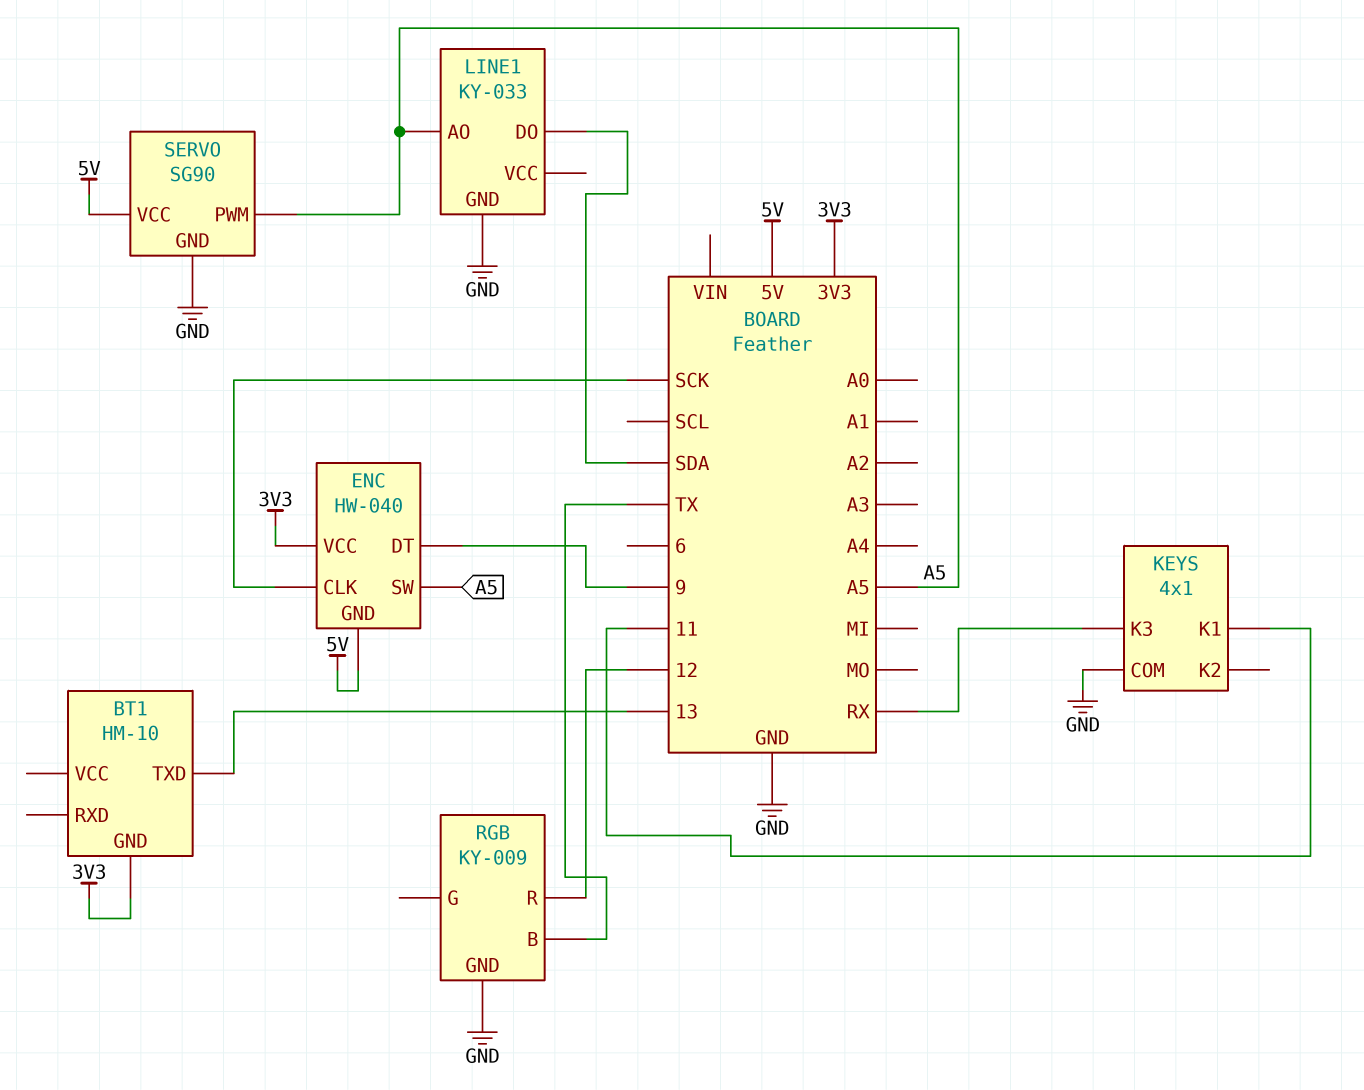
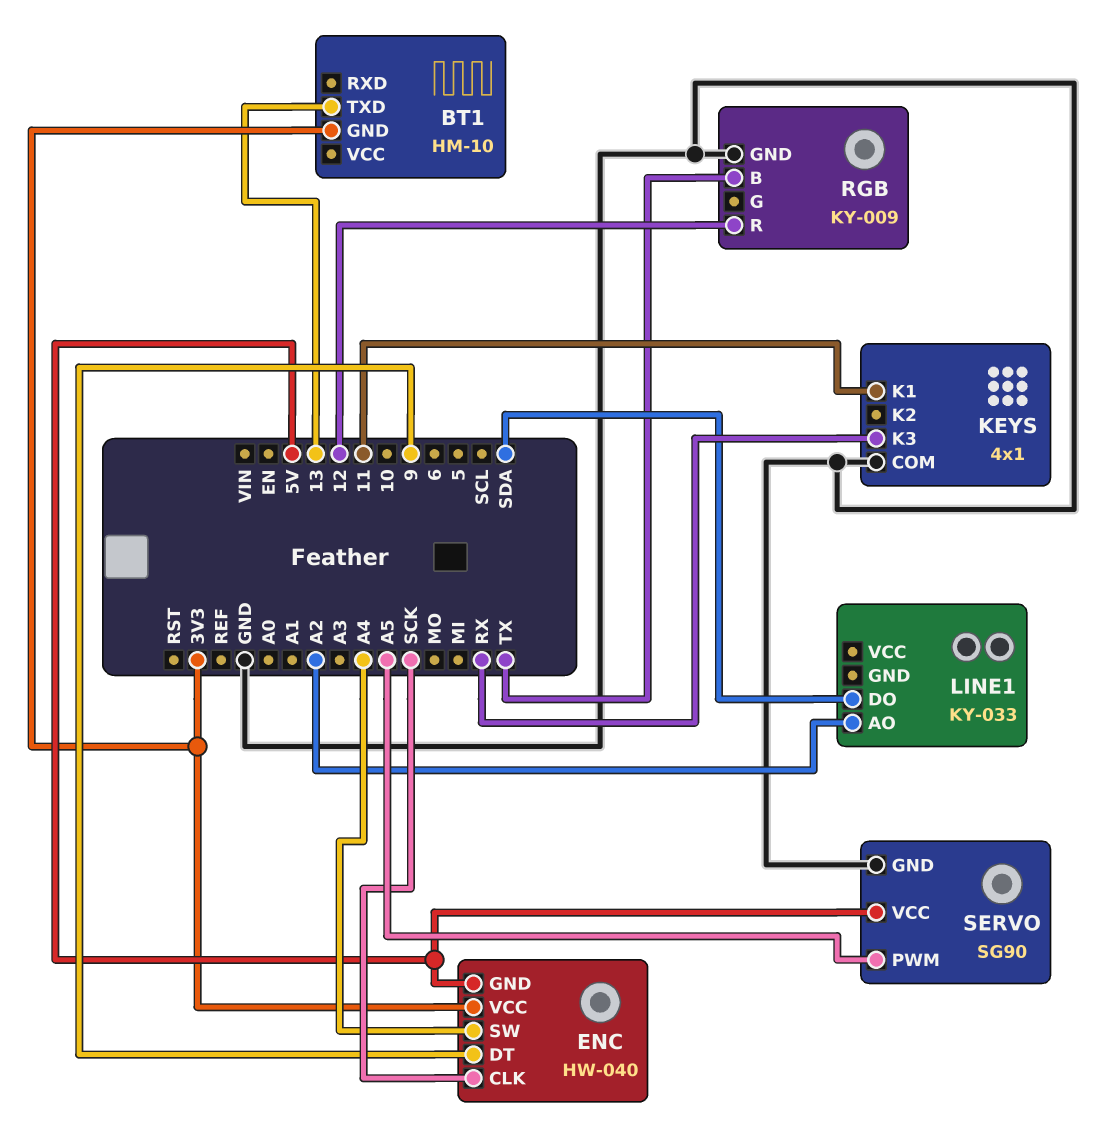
ENC pin SW: A5 -> A4
LINE1 pin AO: A5 -> A2
LINE1 pin GND: GND -> none

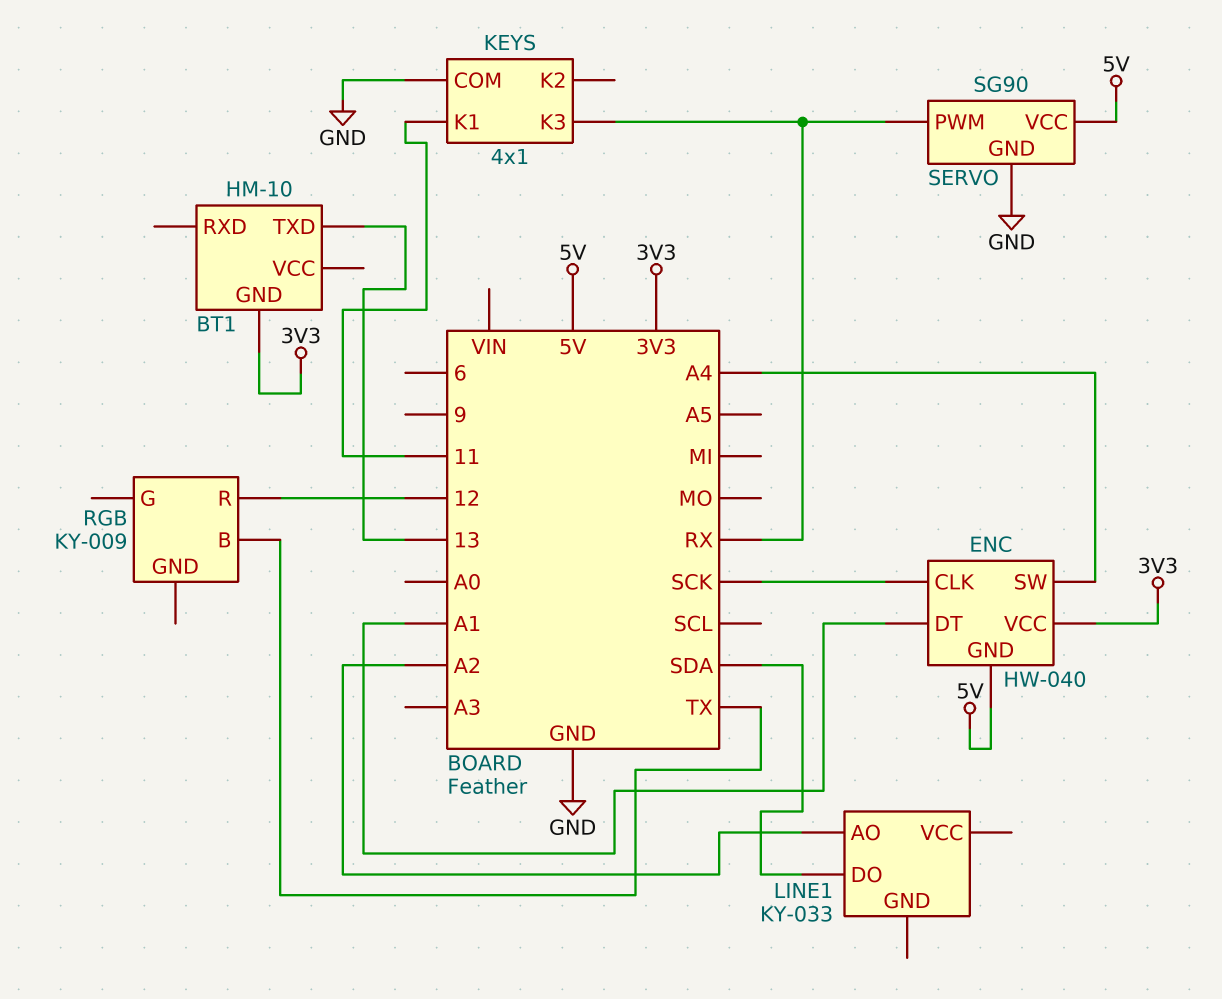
ENC pin DT: 9 -> A1
RGB pin GND: GND -> none
SERVO pin PWM: A5 -> RX

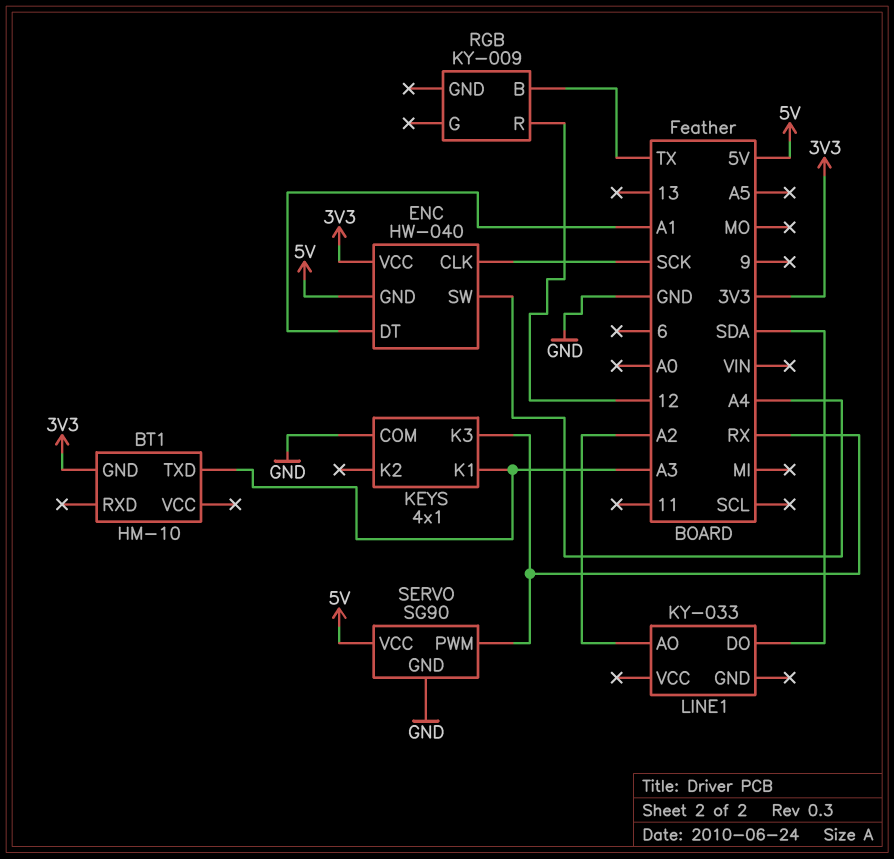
BT1 pin TXD: 13 -> A3
KEYS pin K1: 11 -> A3

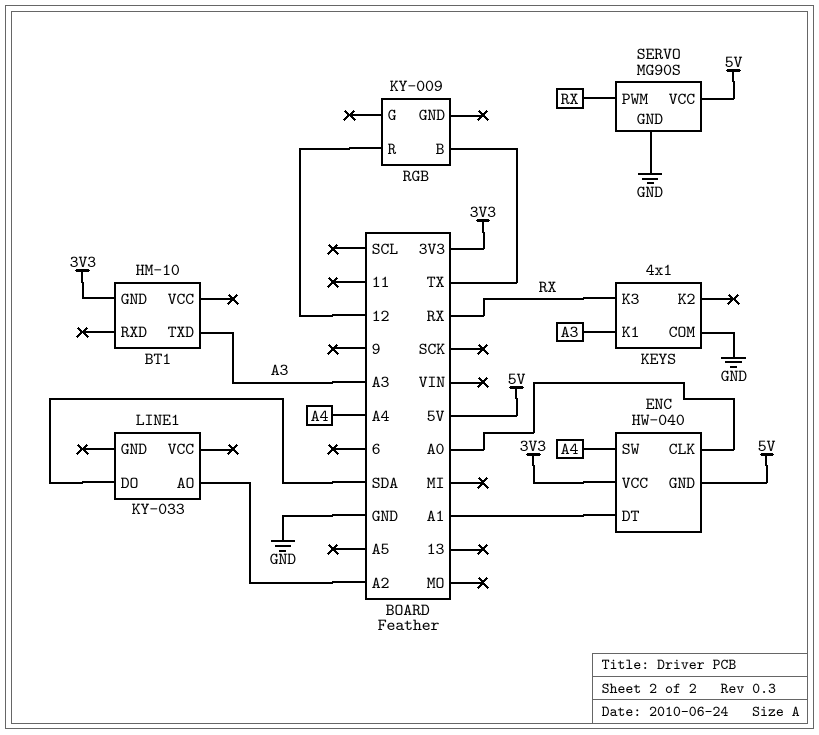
ENC pin CLK: SCK -> A0
SERVO: SG90 -> MG90S

